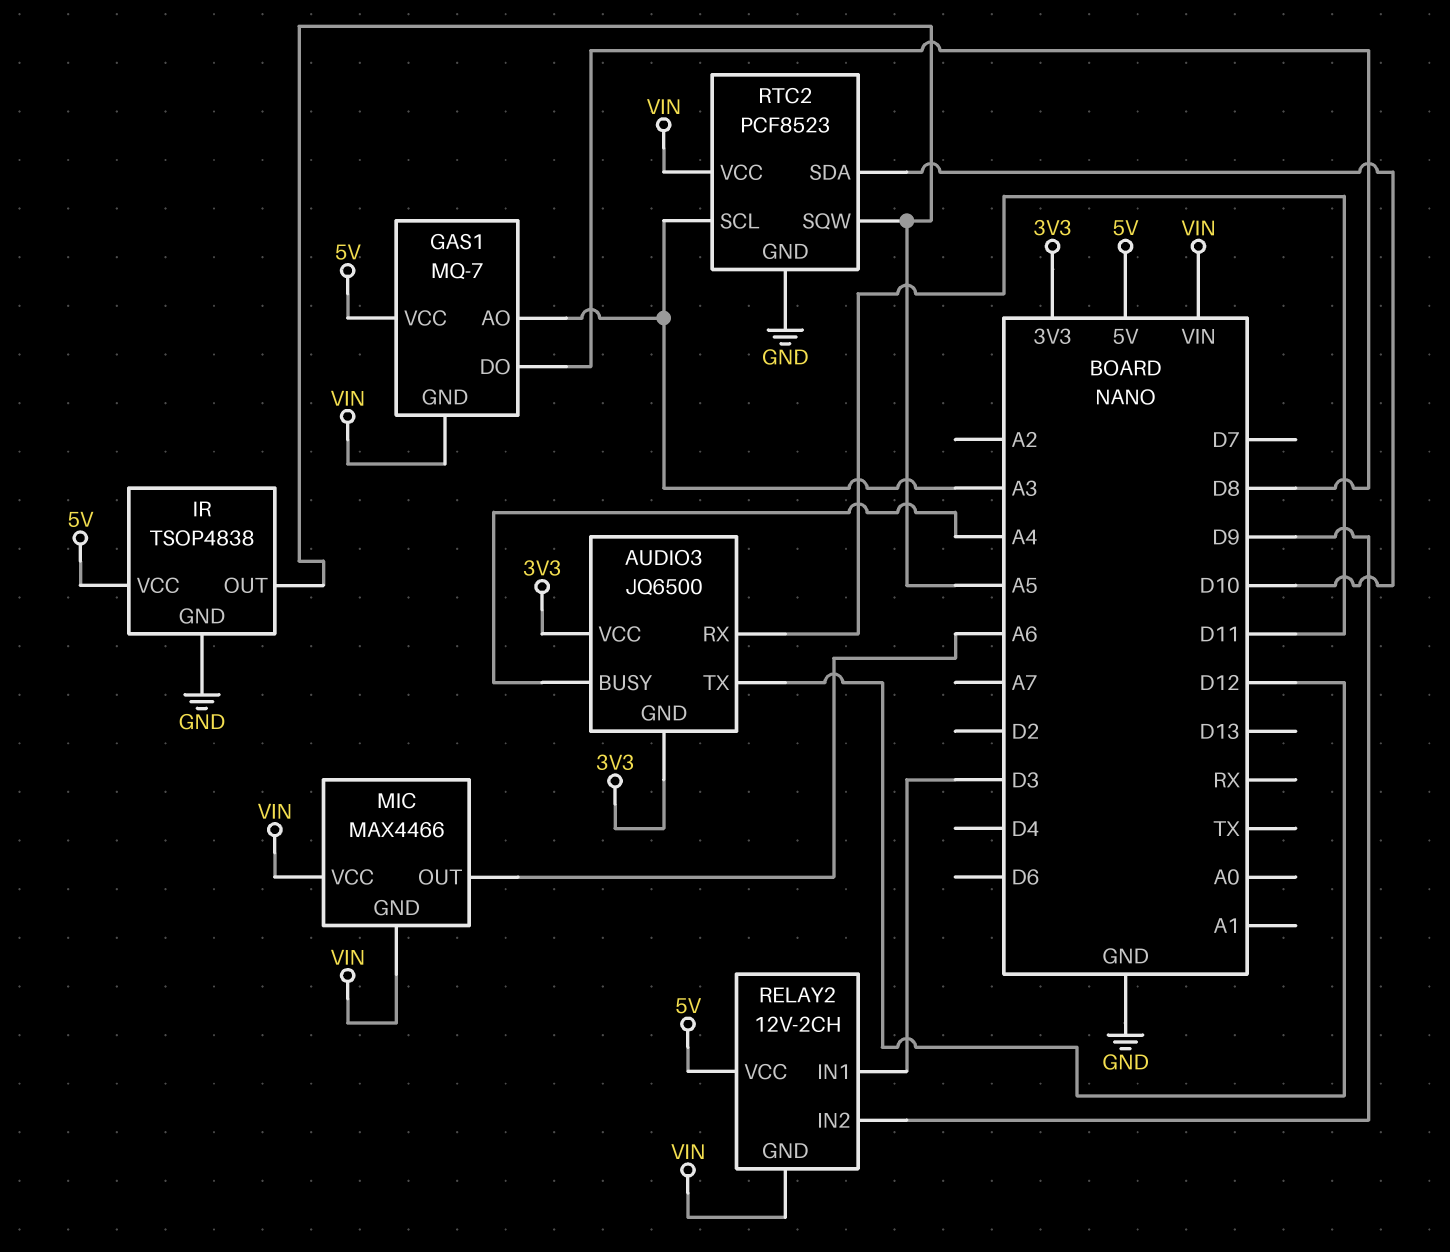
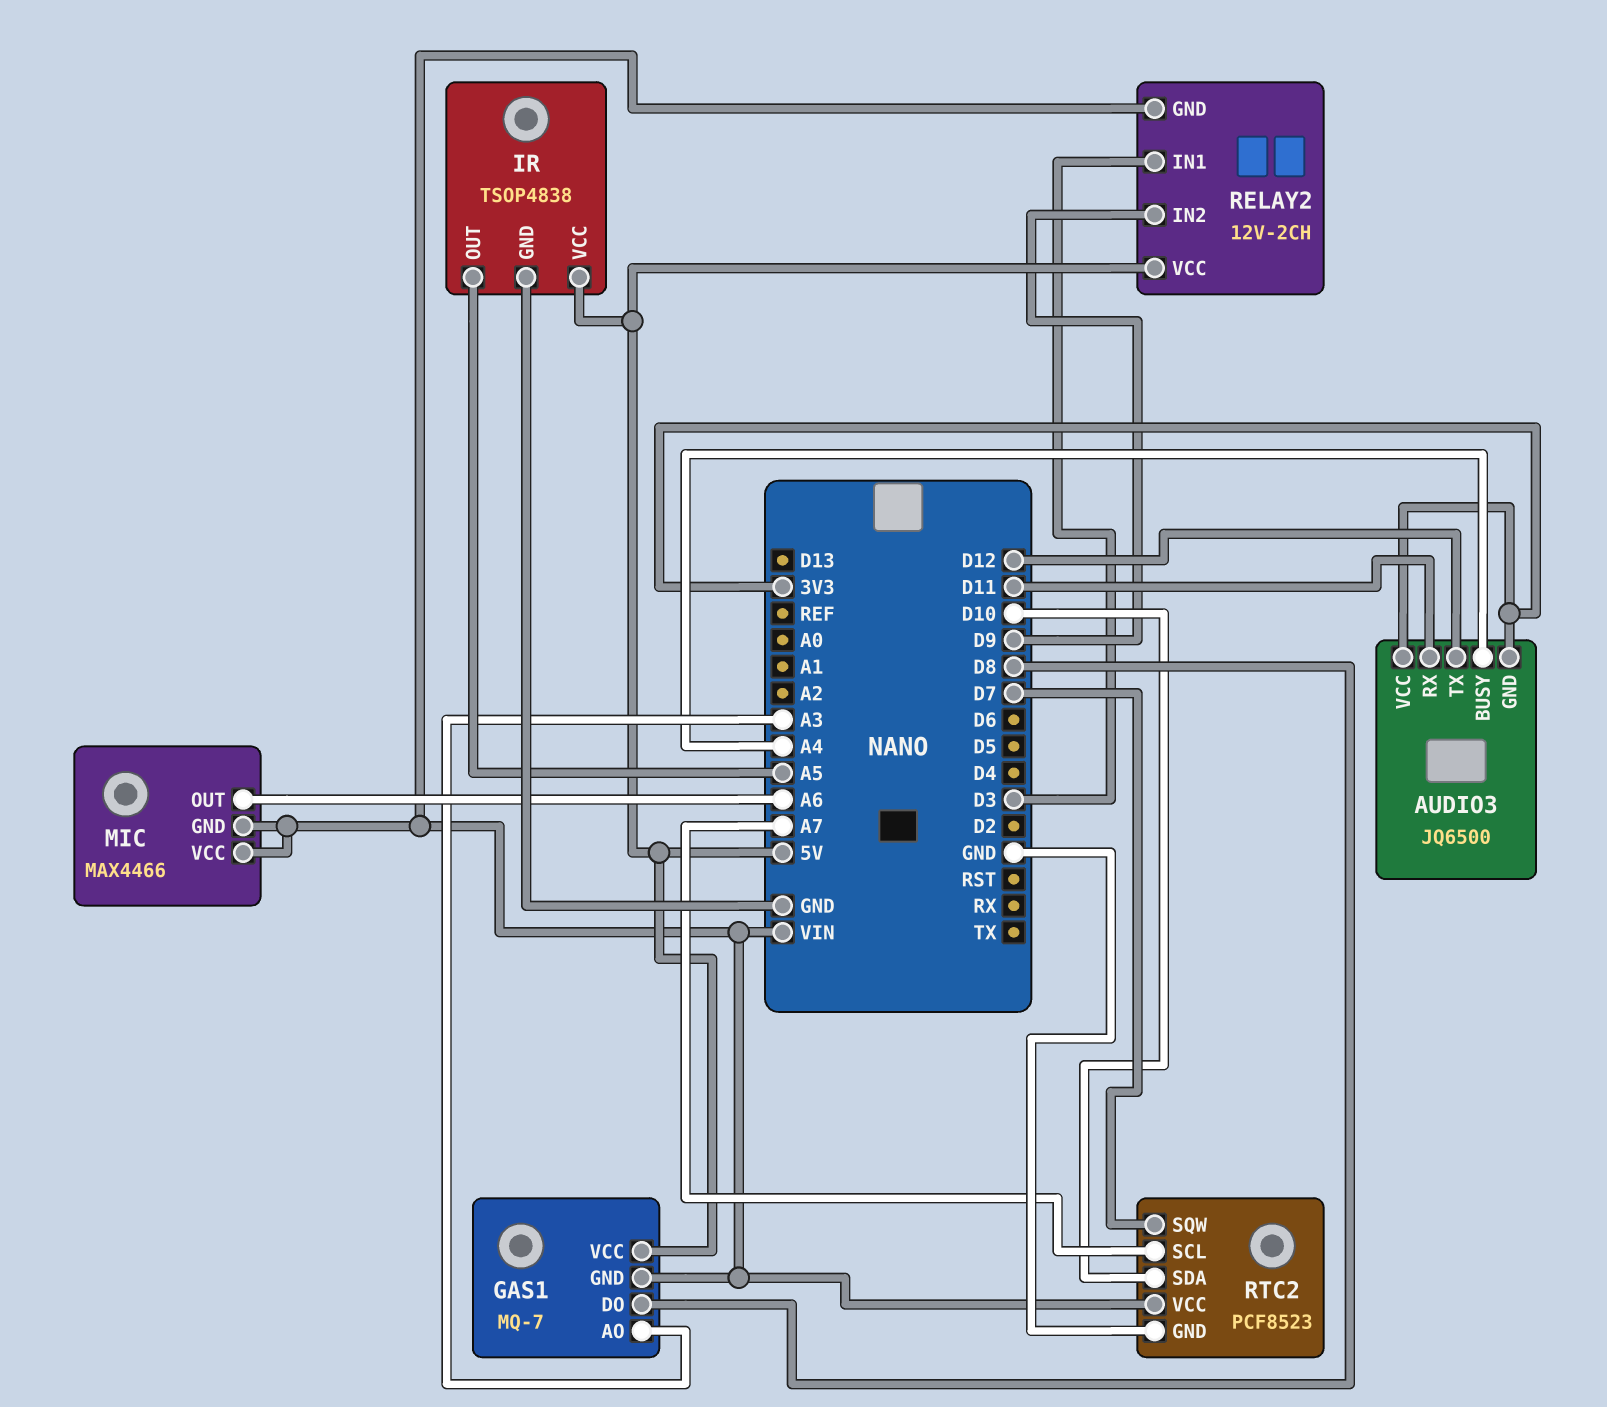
RTC2 pin SCL: A3 -> A7
RTC2 pin SQW: A5 -> D7

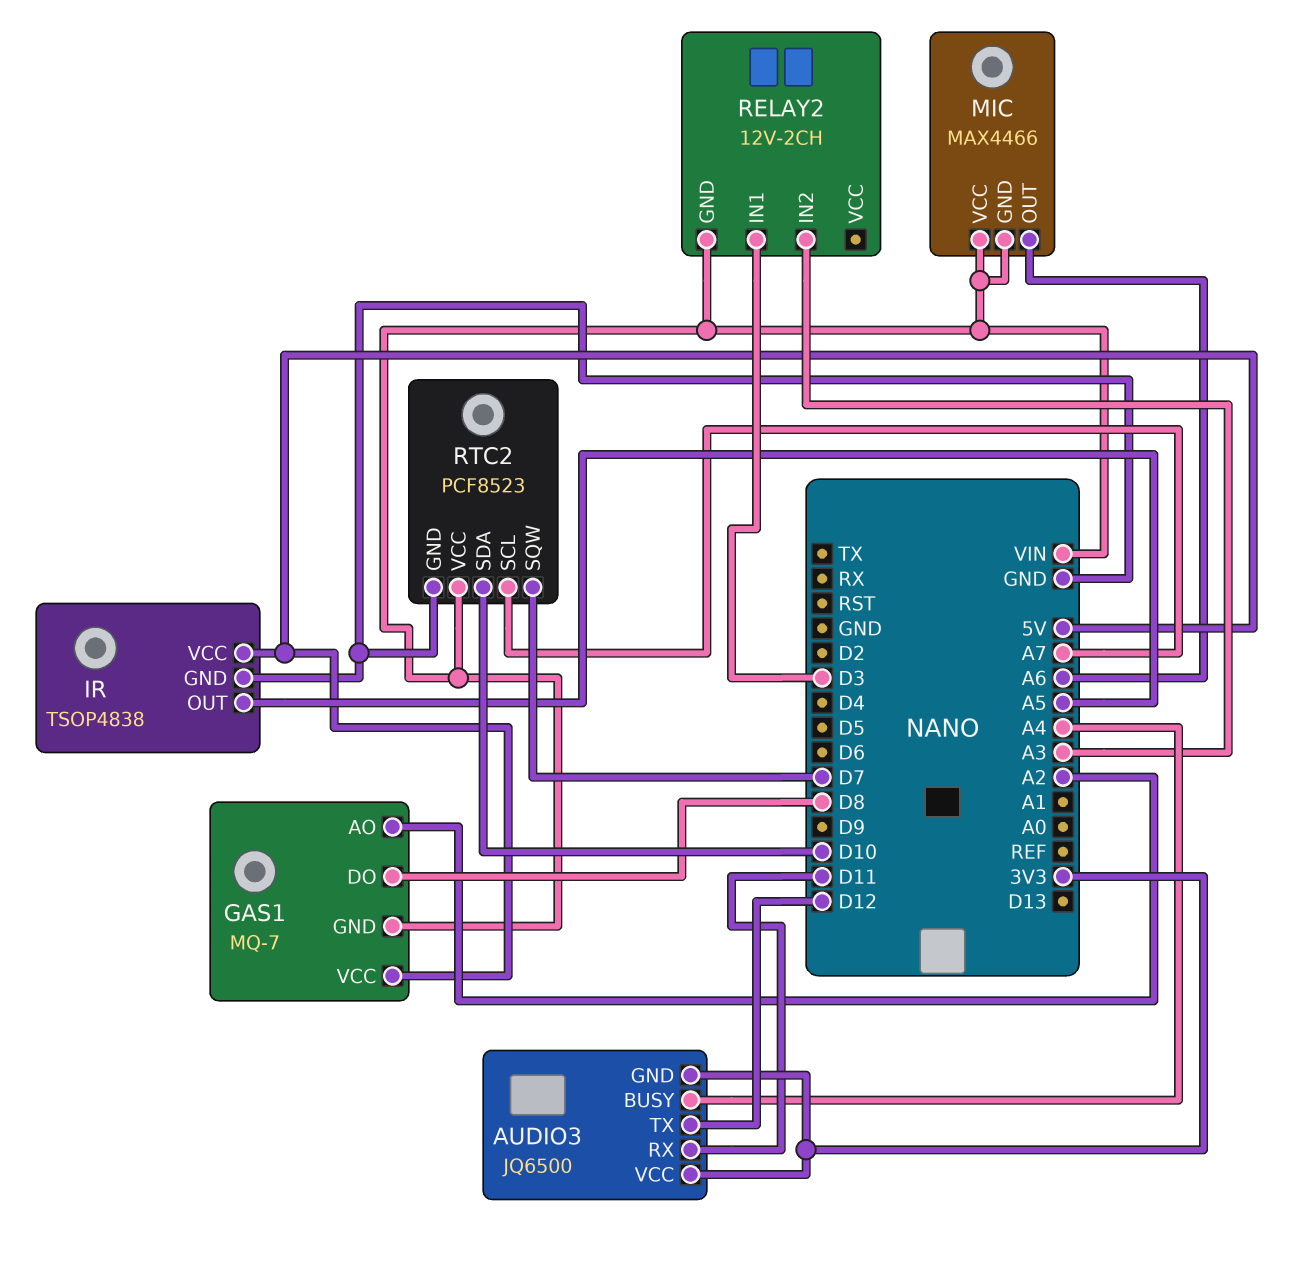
GAS1 pin AO: A3 -> A2
RELAY2 pin IN2: D9 -> A3
RELAY2 pin VCC: 5V -> none

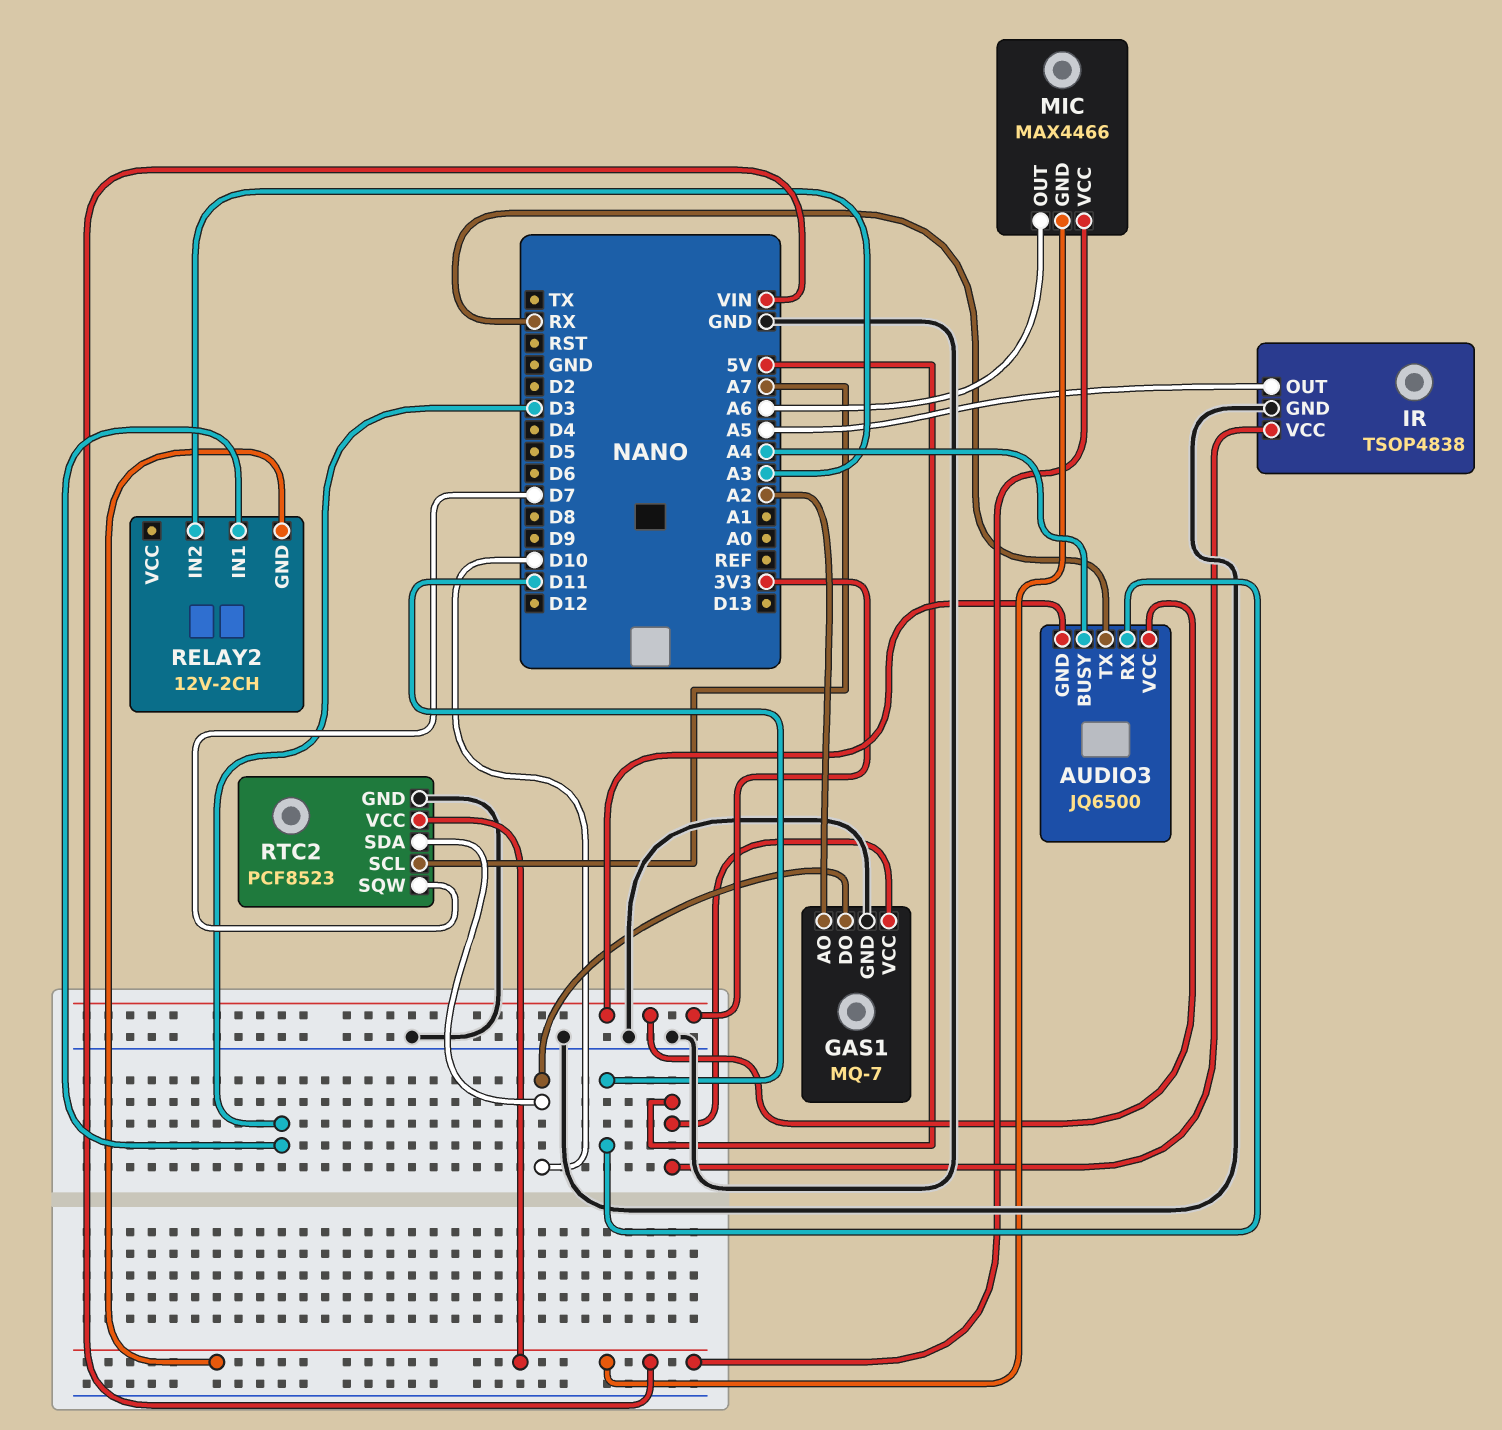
AUDIO3 pin TX: D12 -> RX
GAS1 pin DO: D8 -> D10
GAS1 pin GND: VIN -> GND

